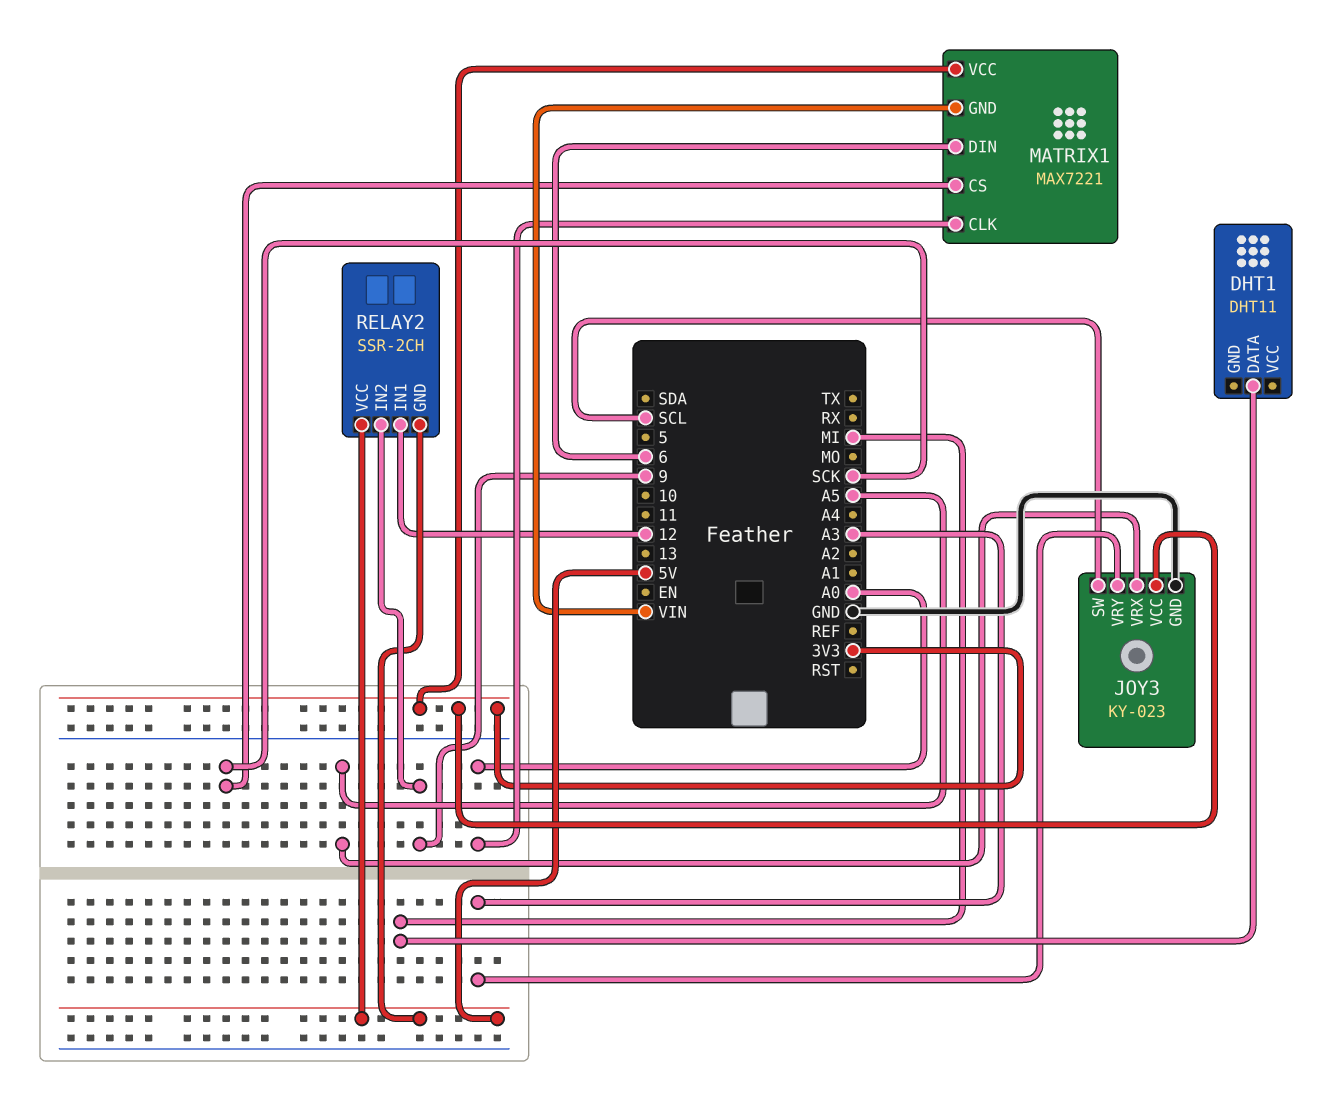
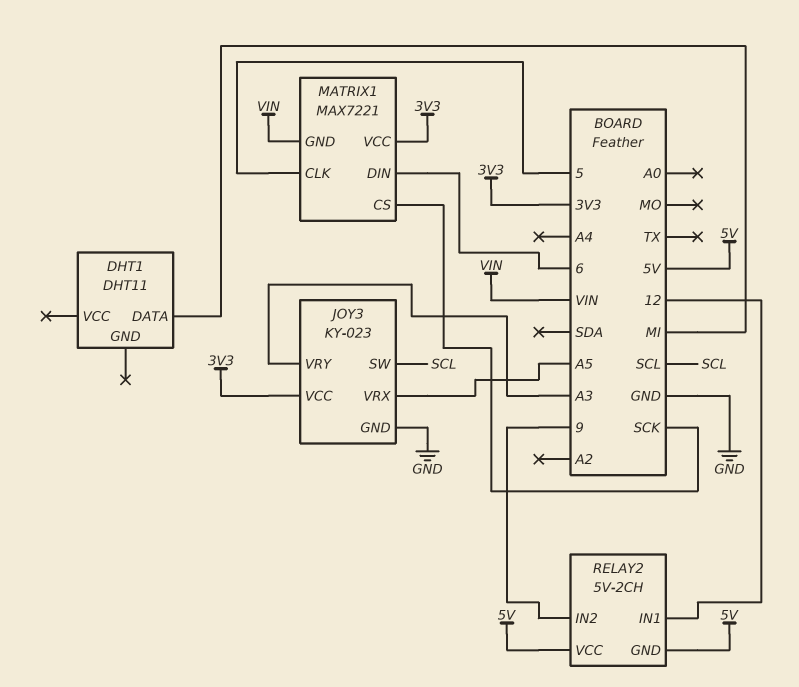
MATRIX1 pin CLK: A0 -> 5
RELAY2: SSR-2CH -> 5V-2CH

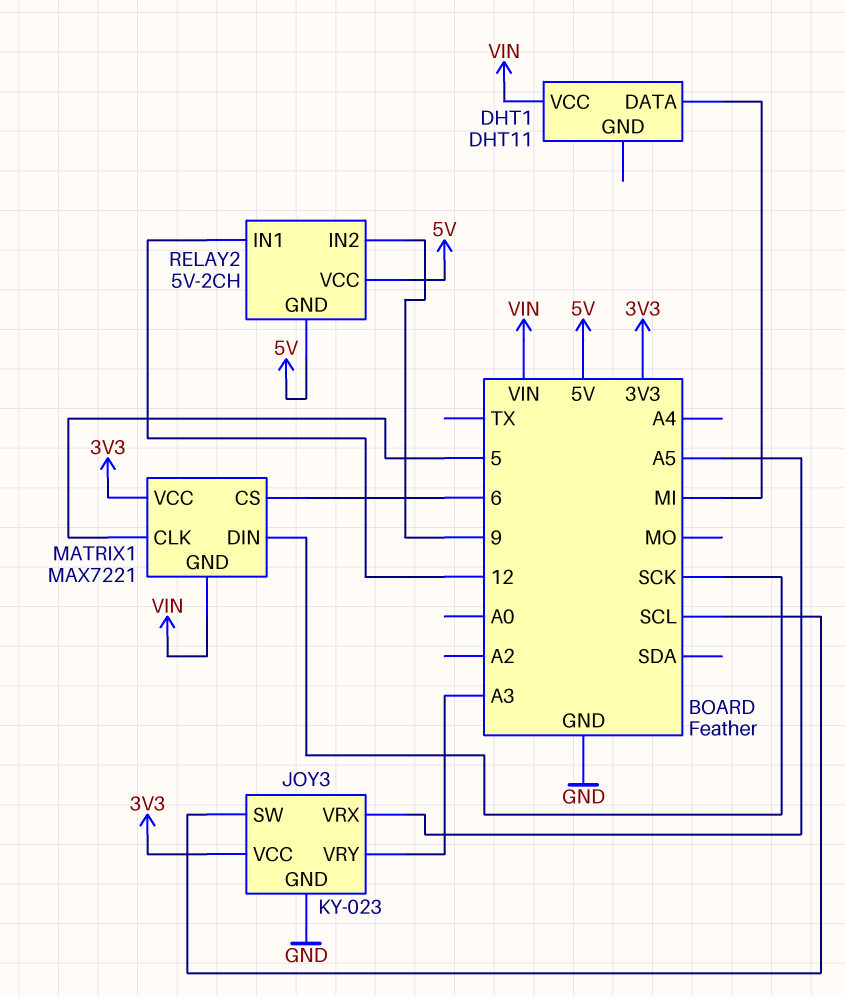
DHT1 pin VCC: none -> VIN
MATRIX1 pin CS: SCK -> 6
MATRIX1 pin DIN: 6 -> SCK

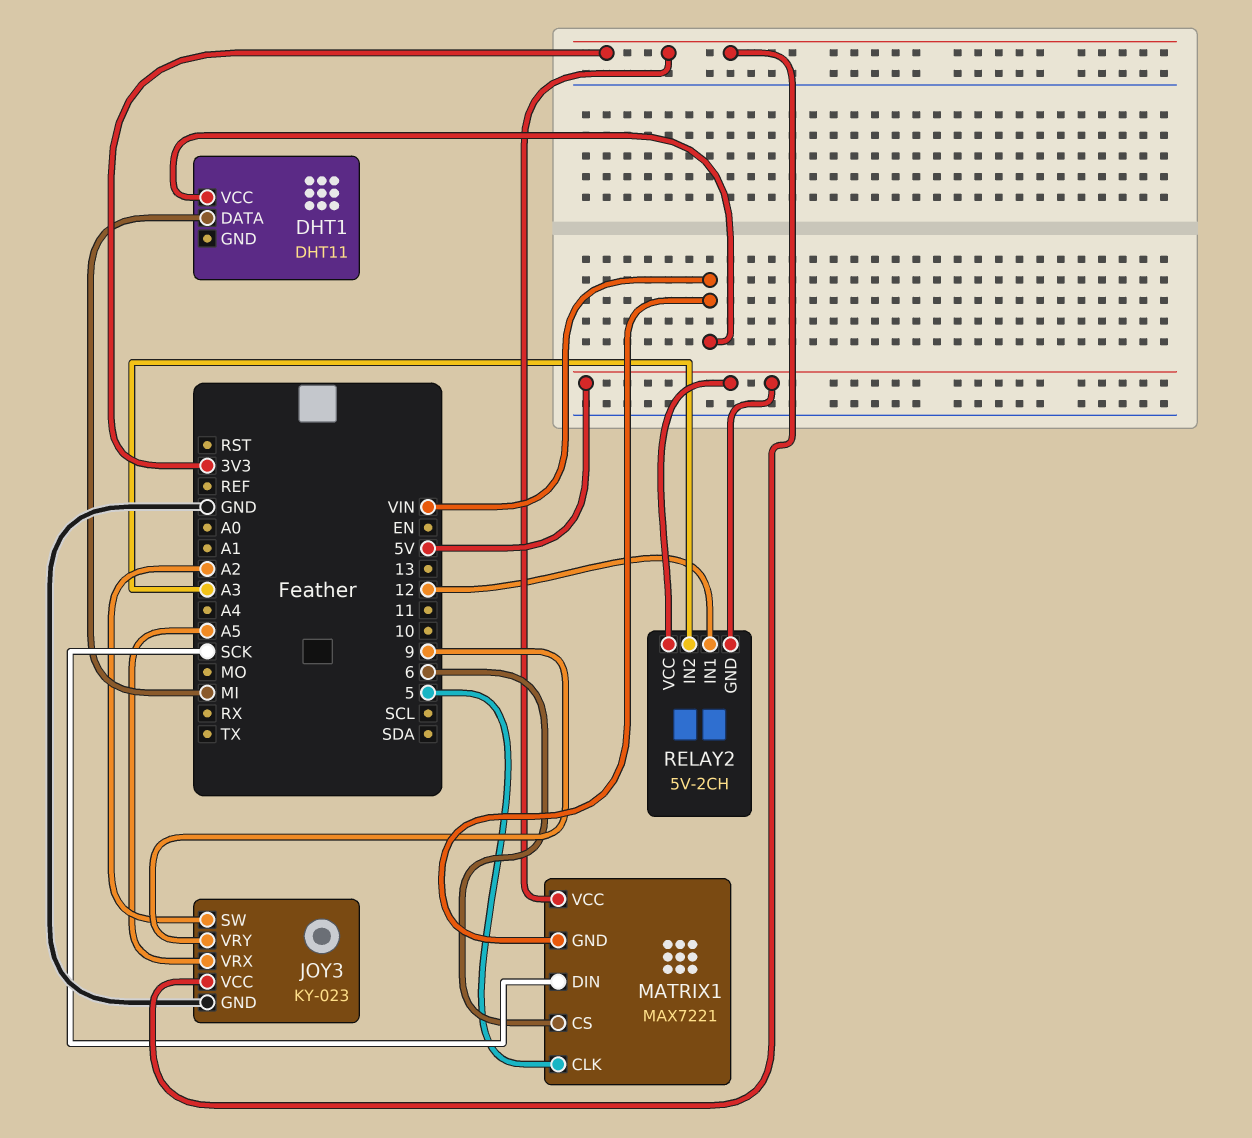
JOY3 pin SW: SCL -> A2
JOY3 pin VRY: A3 -> 9
RELAY2 pin IN2: 9 -> A3

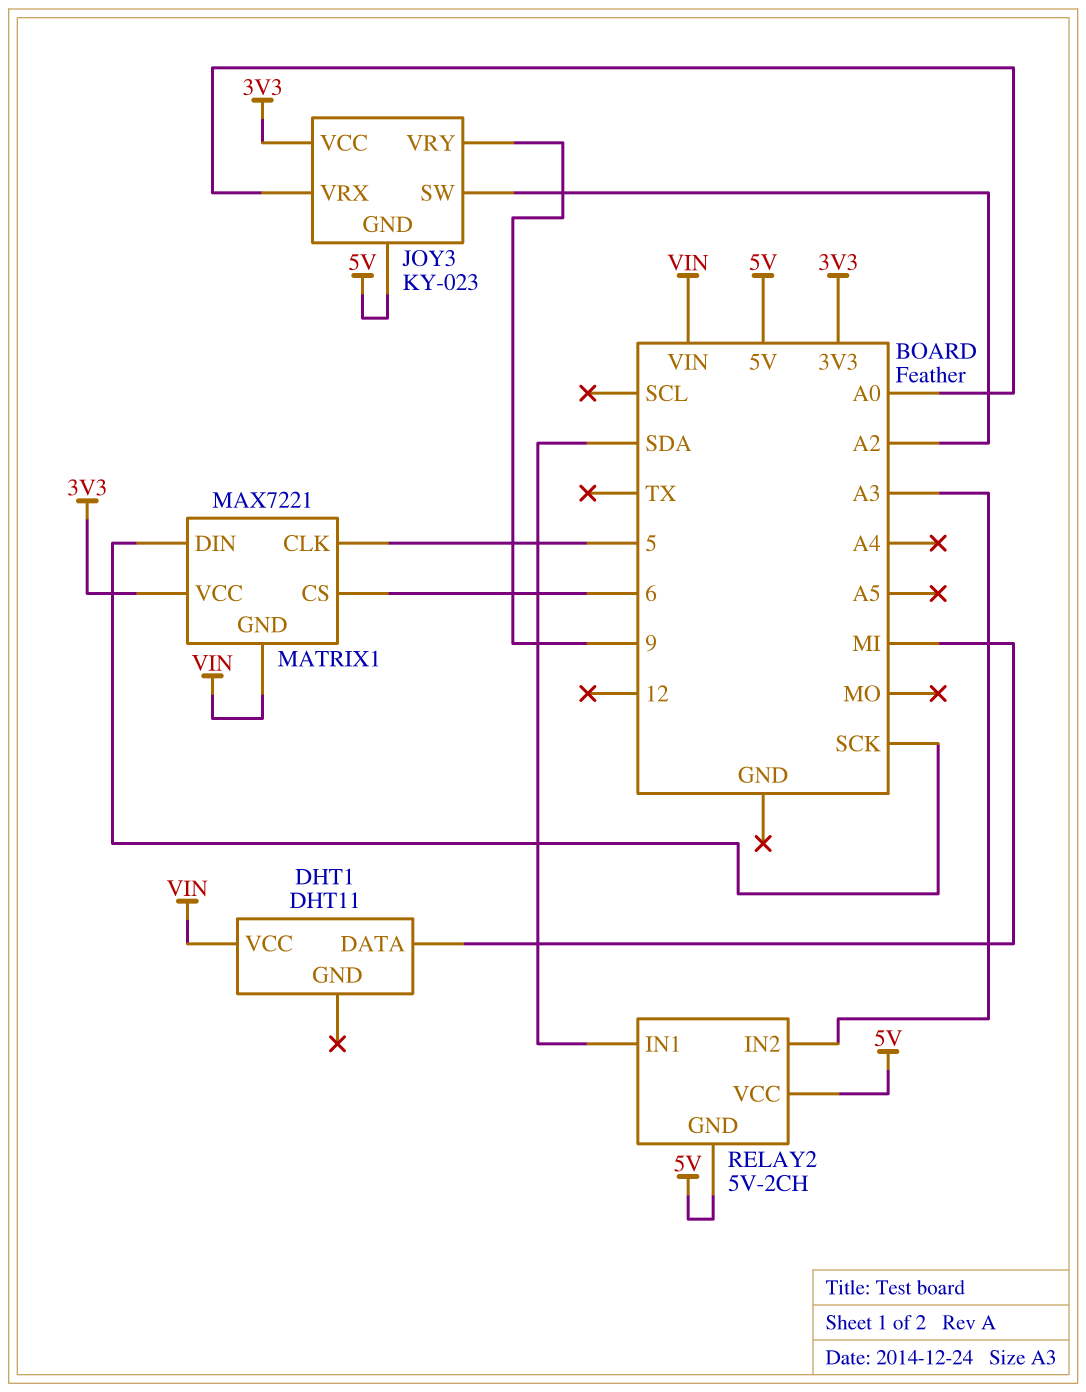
JOY3 pin GND: GND -> 5V
JOY3 pin VRX: A5 -> A0
RELAY2 pin IN1: 12 -> SDA

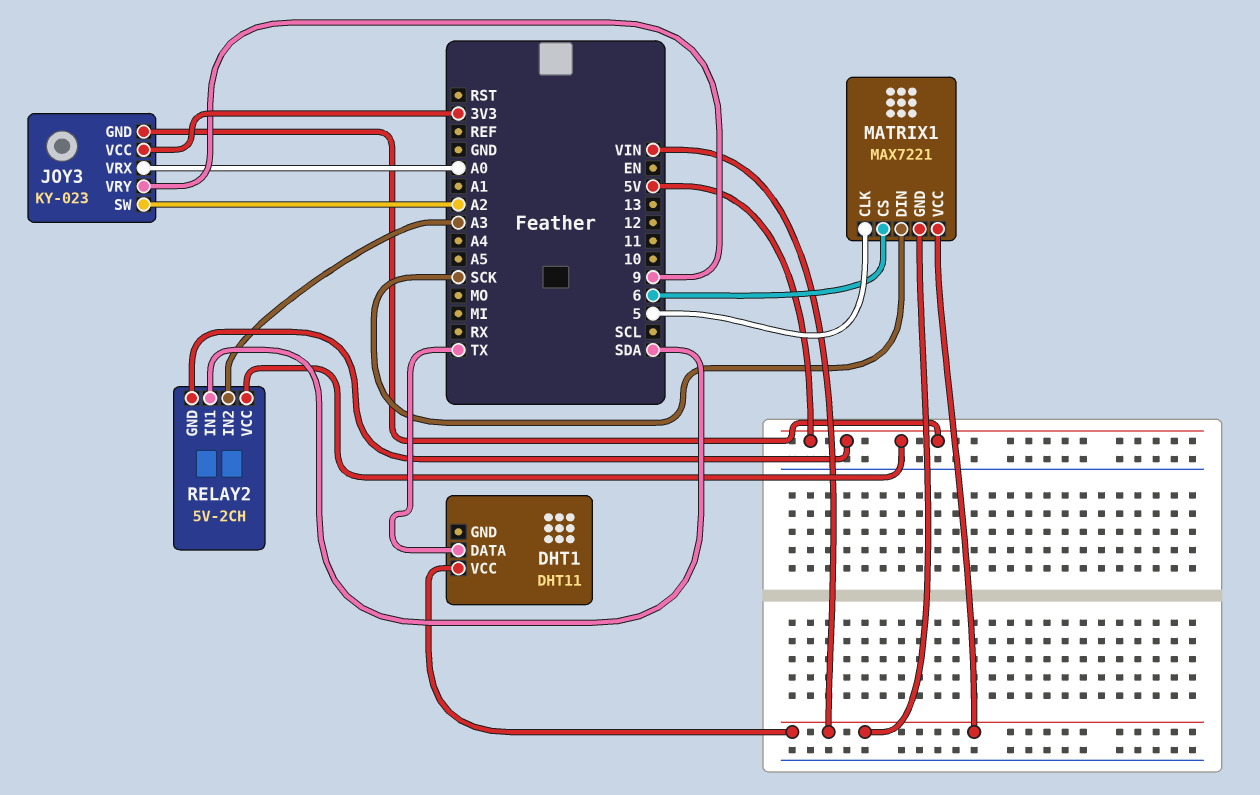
DHT1 pin DATA: MI -> TX
MATRIX1 pin VCC: 3V3 -> VIN

